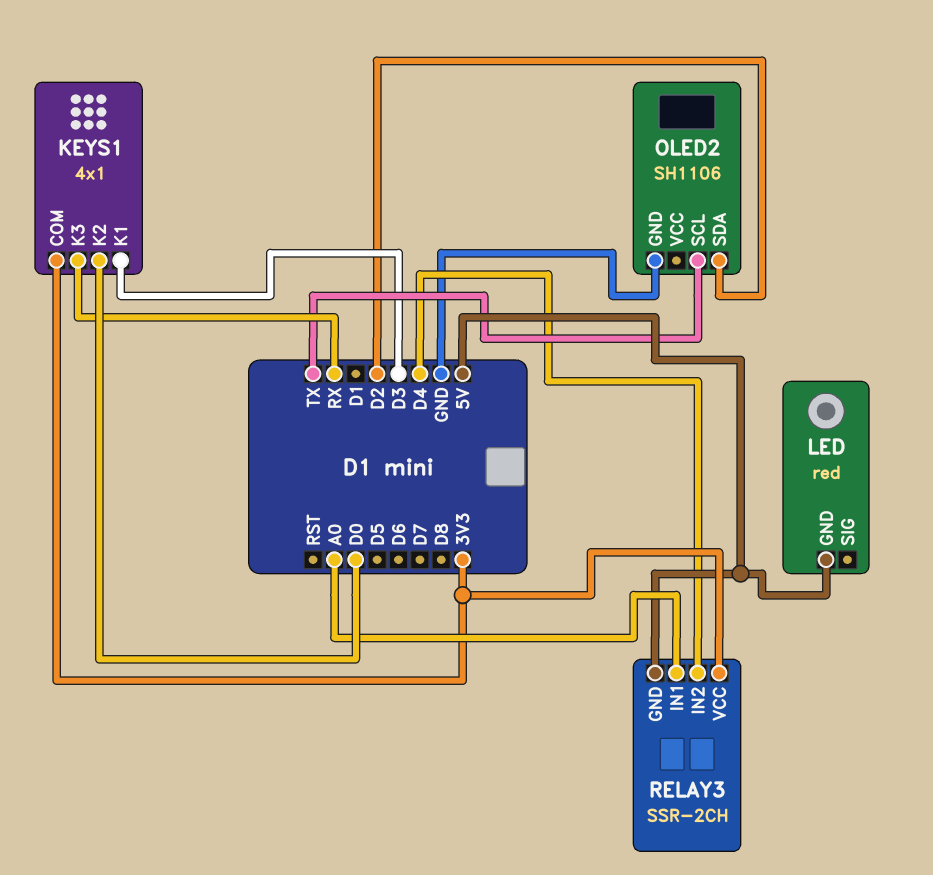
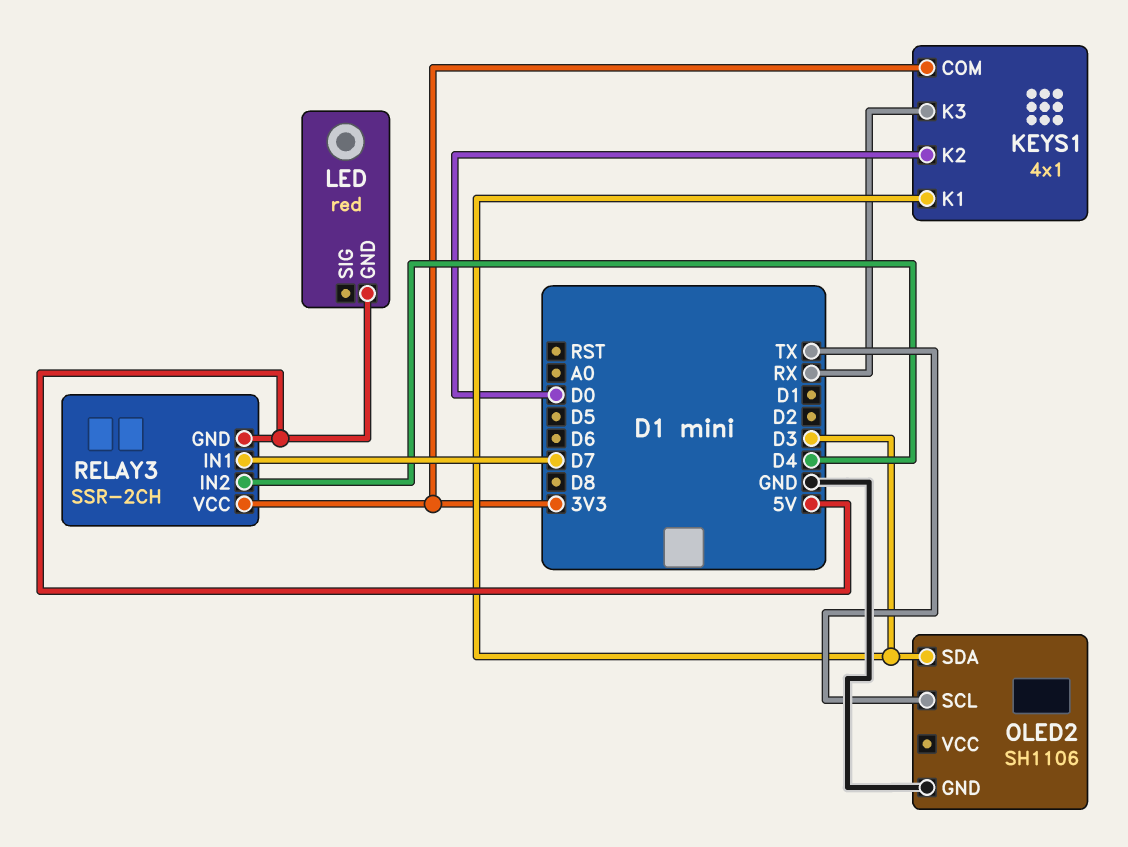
OLED2 pin SDA: D2 -> D3
RELAY3 pin IN1: A0 -> D7

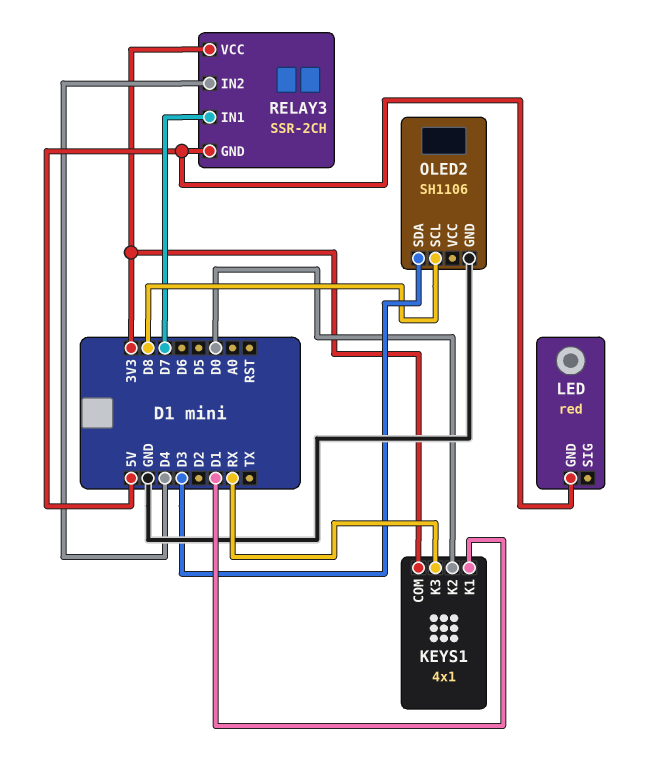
KEYS1 pin K1: D3 -> D1
OLED2 pin SCL: TX -> D8

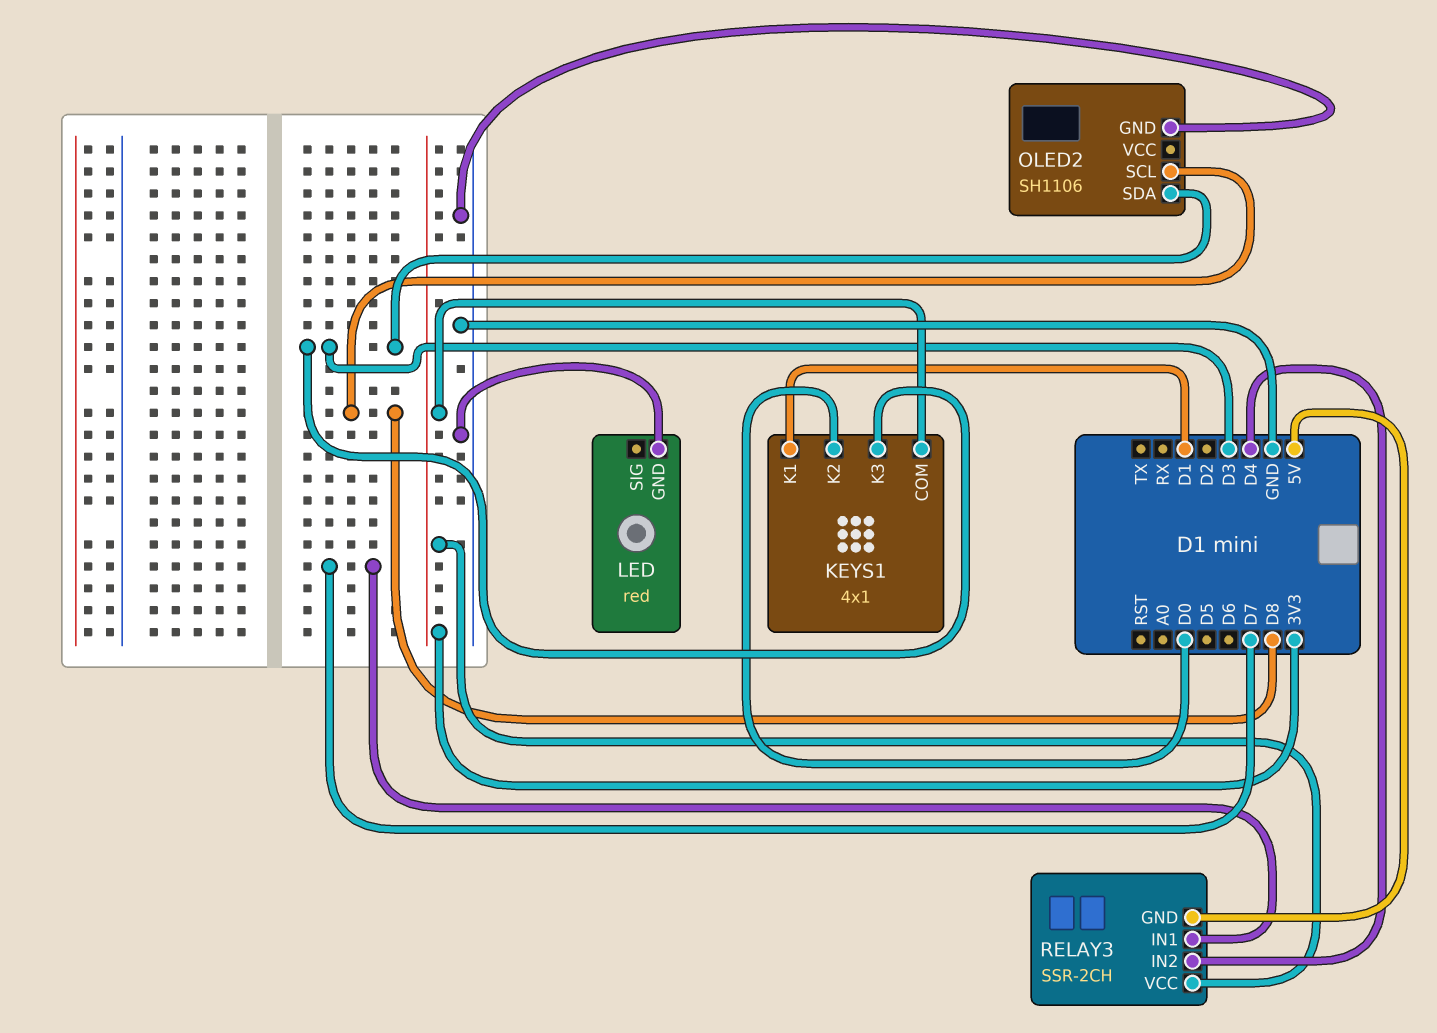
KEYS1 pin K3: RX -> D3
LED pin GND: 5V -> GND

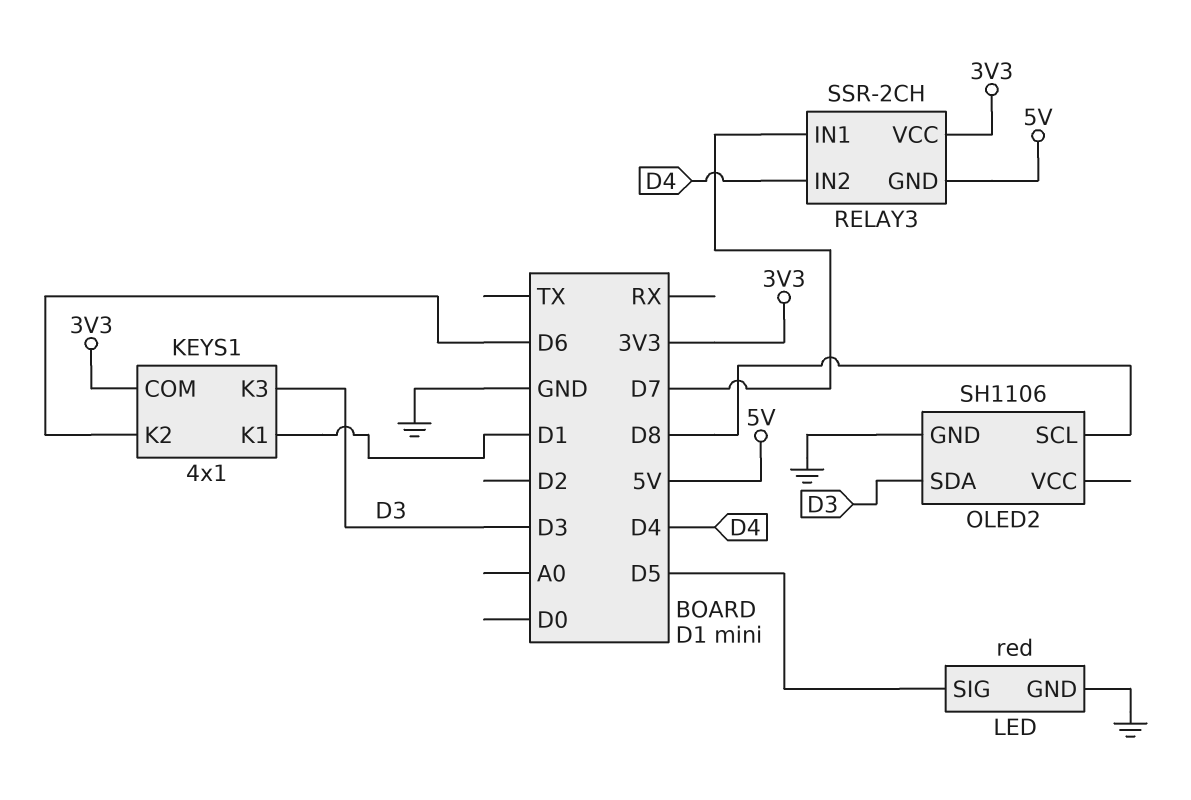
KEYS1 pin K2: D0 -> D6
LED pin SIG: none -> D5

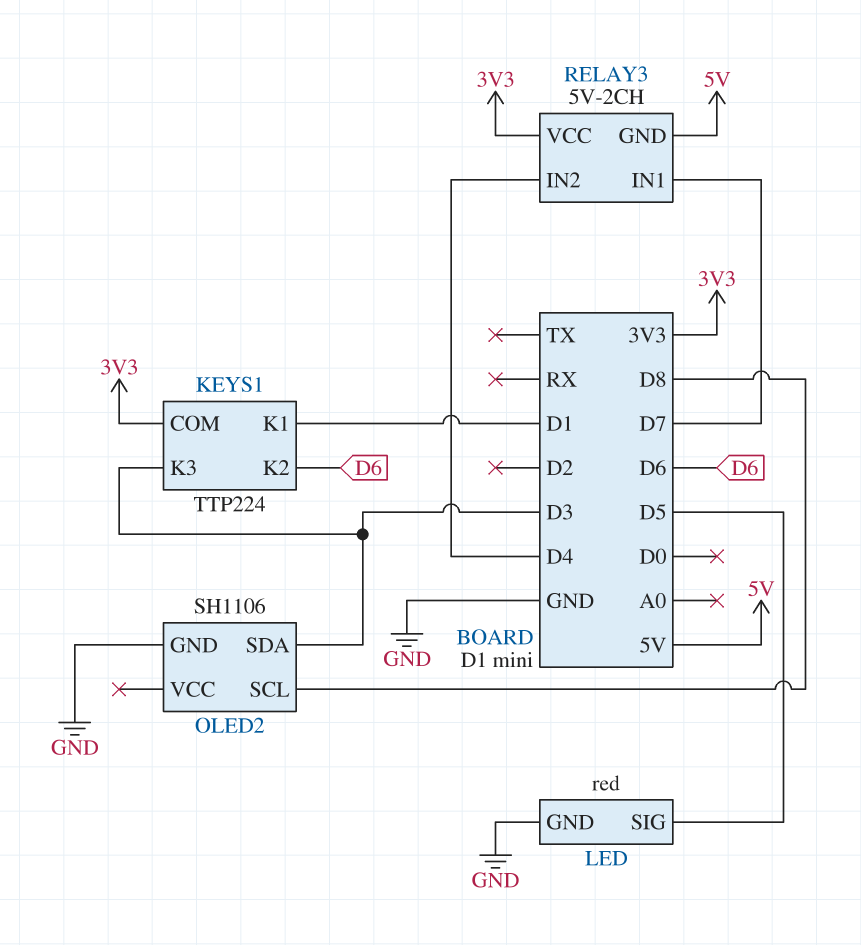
KEYS1: 4x1 -> TTP224
RELAY3: SSR-2CH -> 5V-2CH

